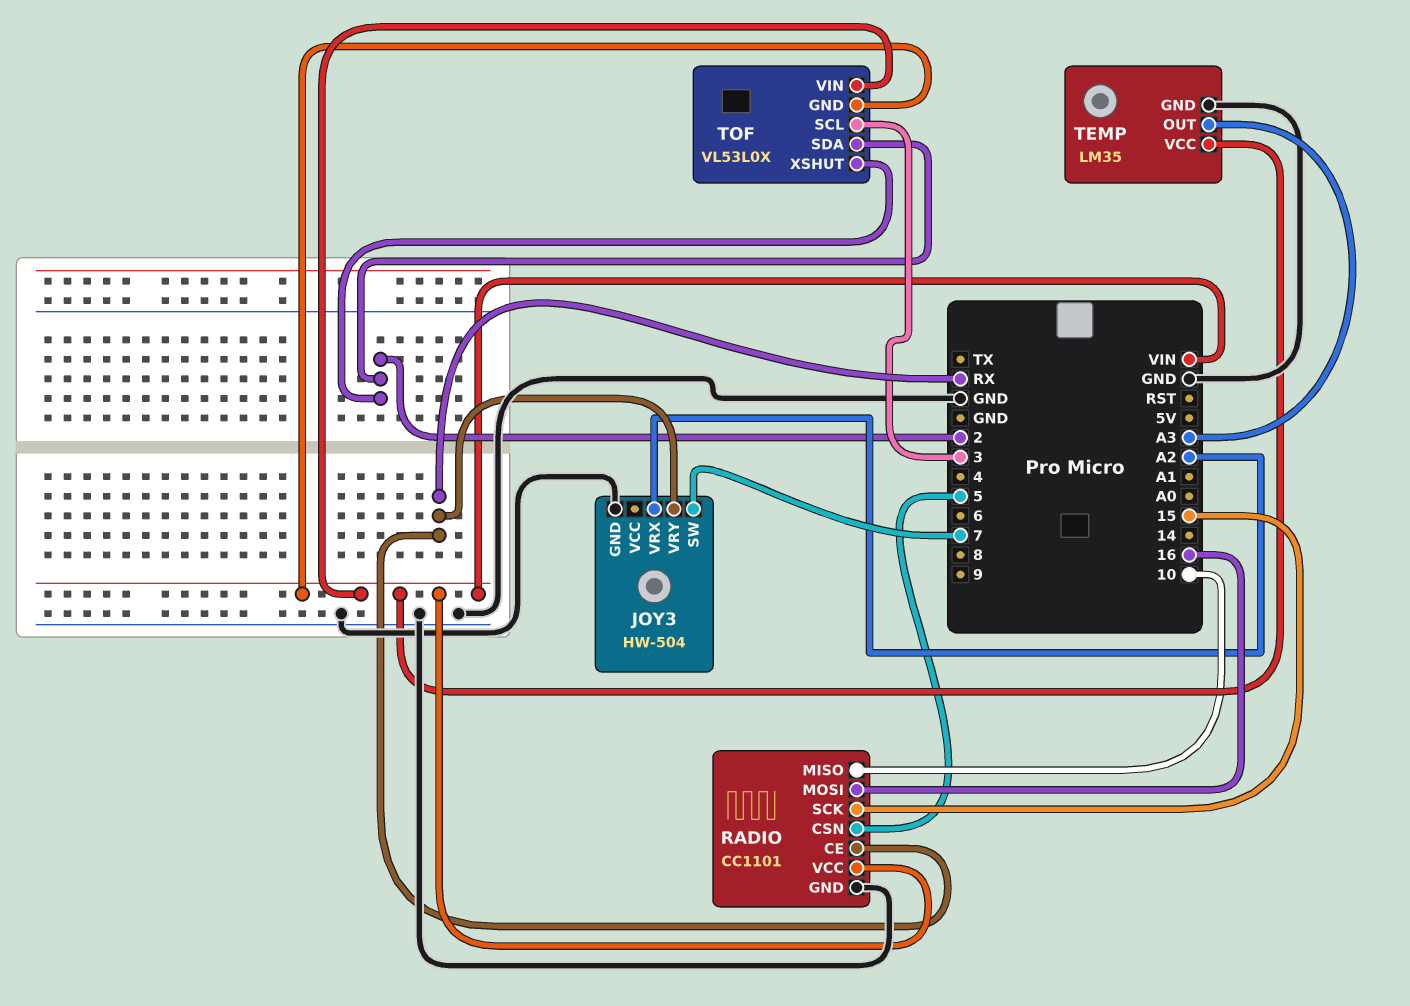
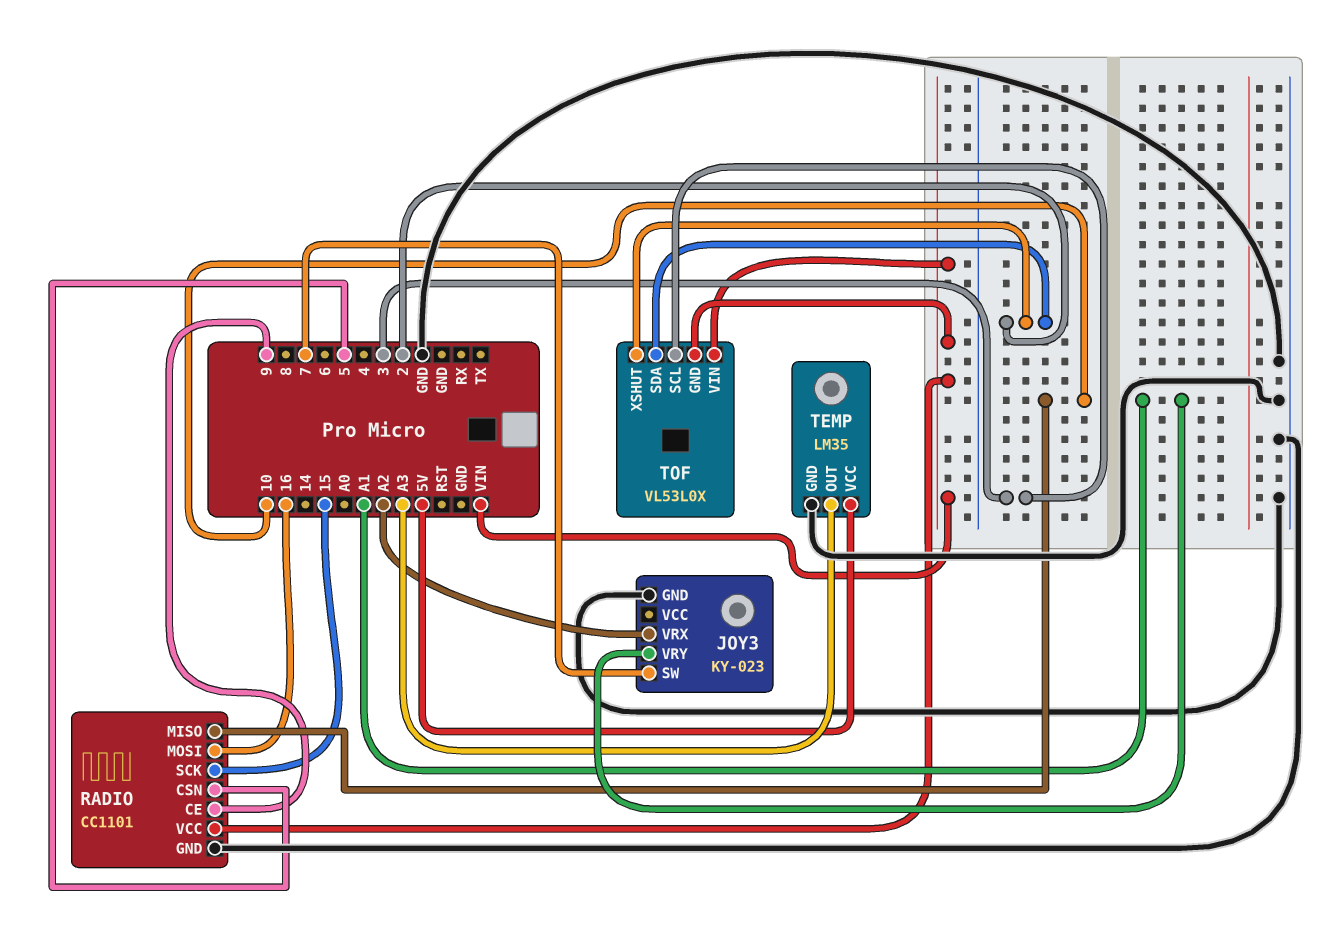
JOY3: HW-504 -> KY-023
JOY3 pin VRY: RX -> A1
RADIO pin CE: RX -> 9
TEMP pin VCC: VIN -> 5V

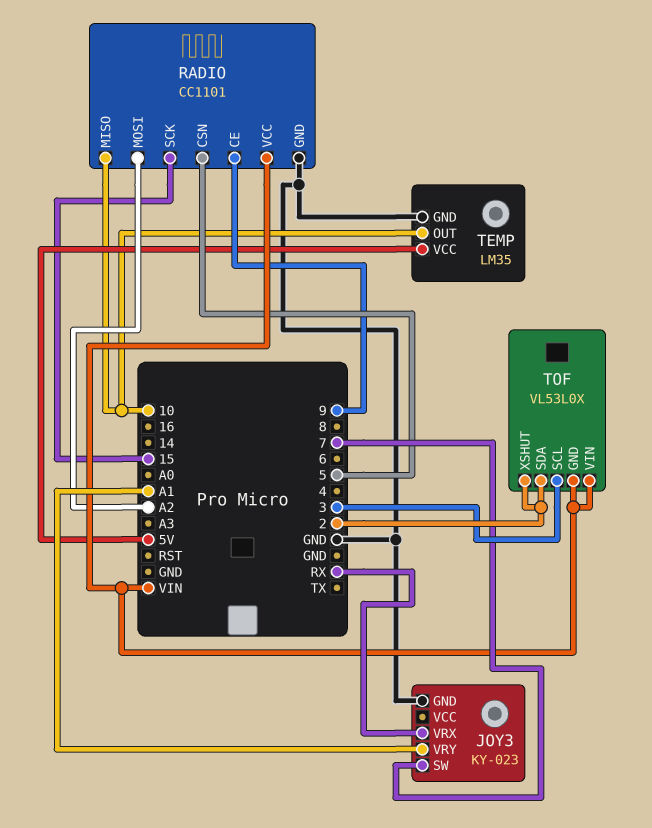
JOY3 pin VRX: A2 -> RX
RADIO pin MOSI: 16 -> A2
TEMP pin OUT: A3 -> 10

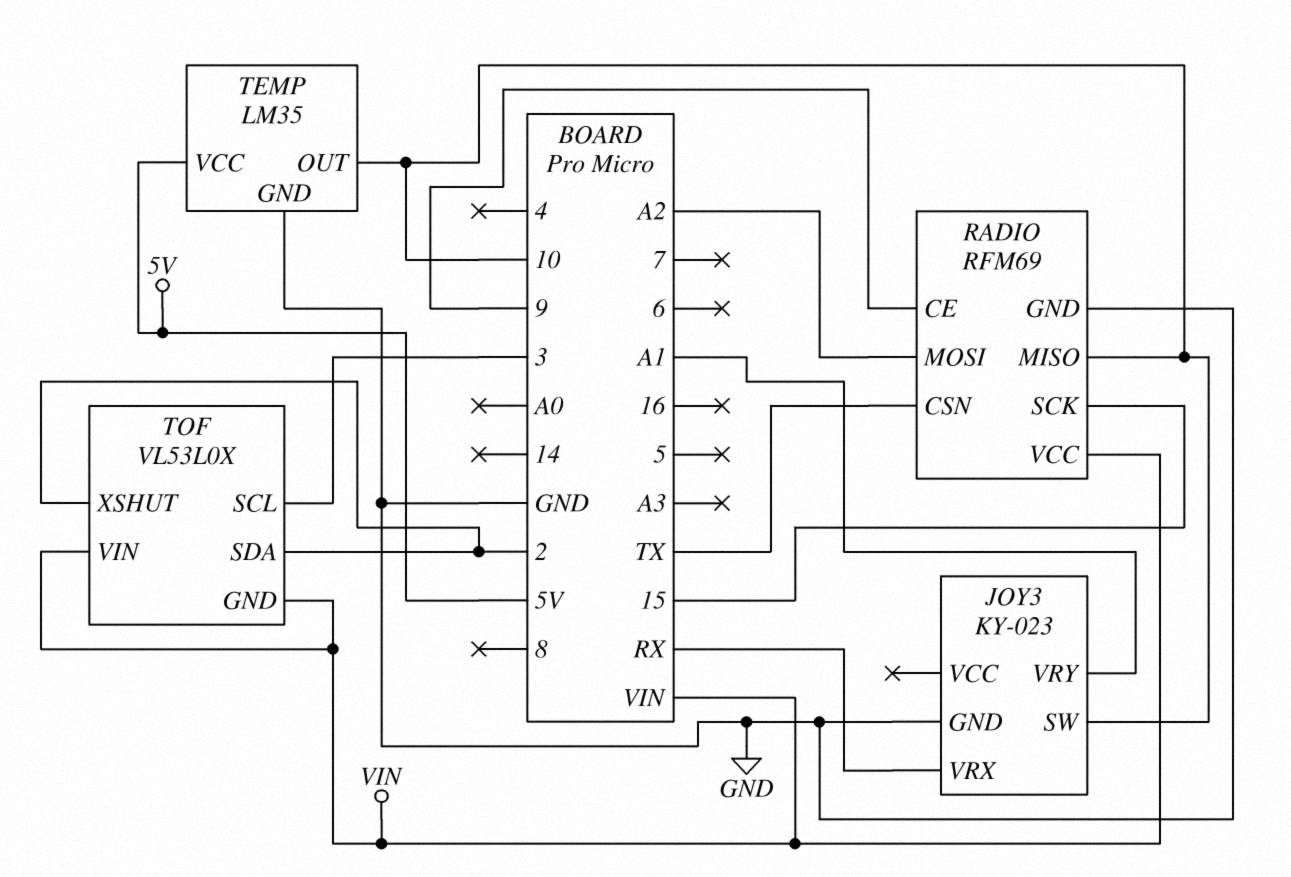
JOY3 pin SW: 7 -> 10
RADIO: CC1101 -> RFM69
RADIO pin CSN: 5 -> TX

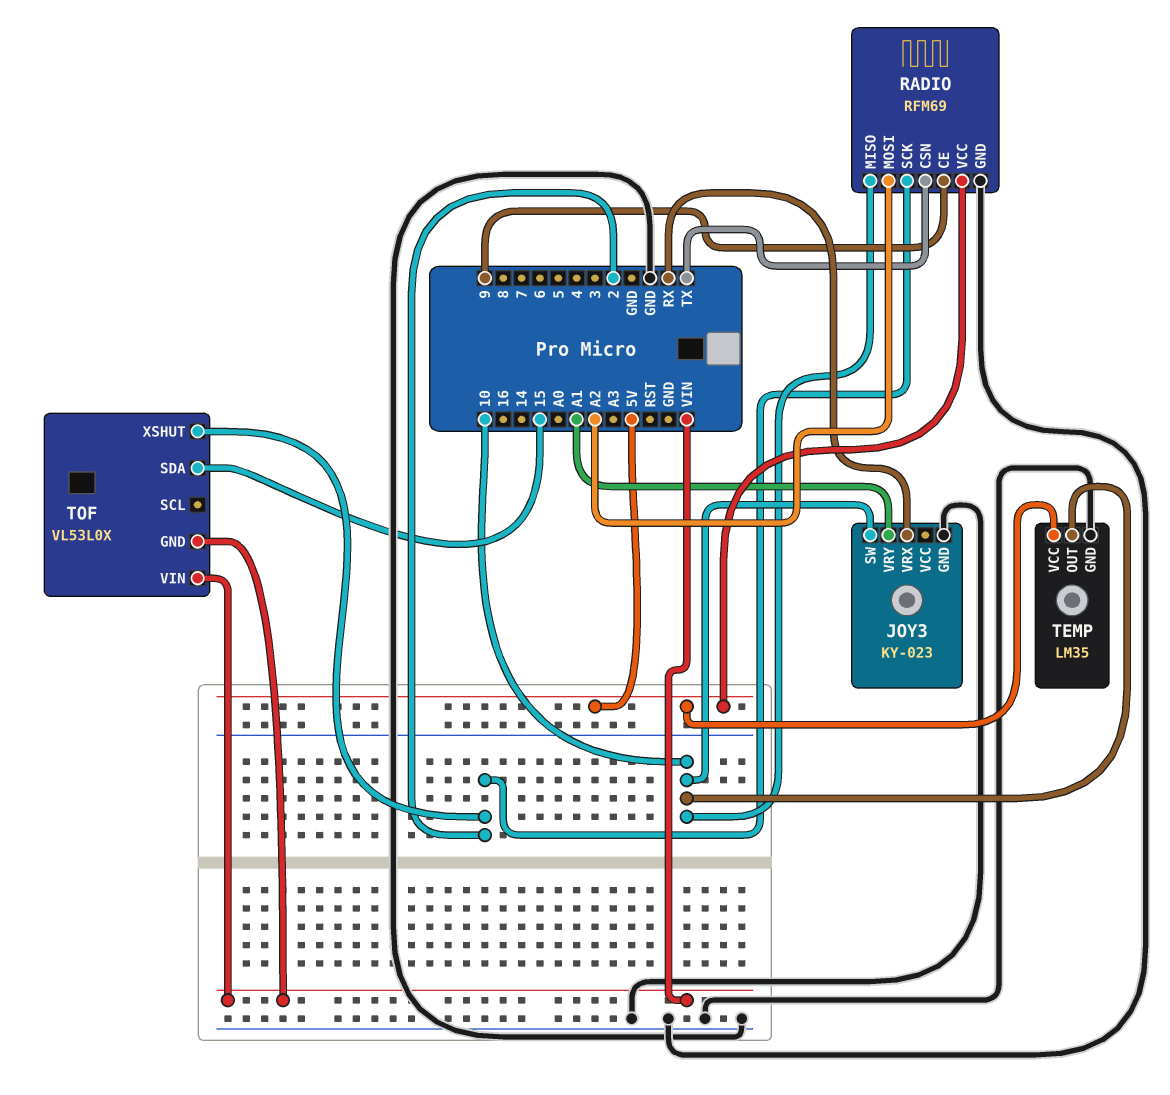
RADIO pin SCK: 15 -> 2
RADIO pin VCC: VIN -> 5V
TOF pin SCL: 3 -> none
TOF pin SDA: 2 -> 15

